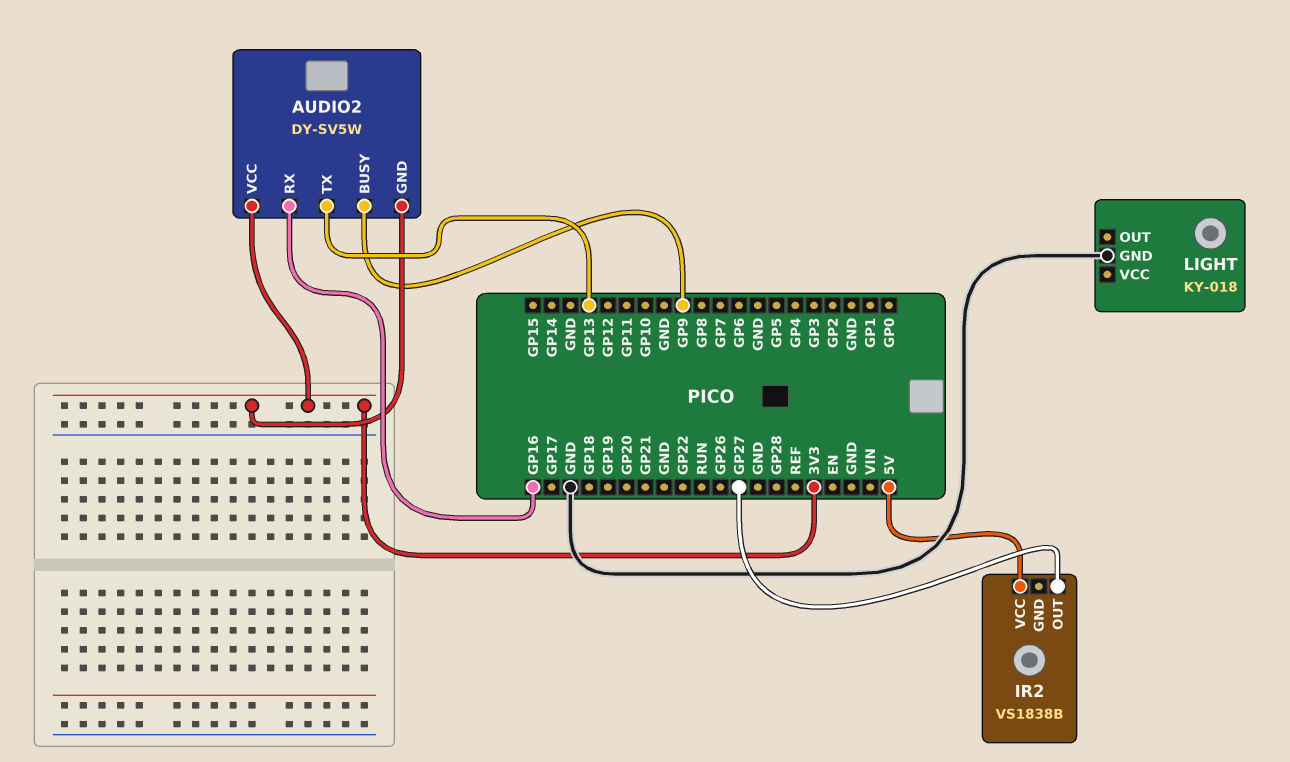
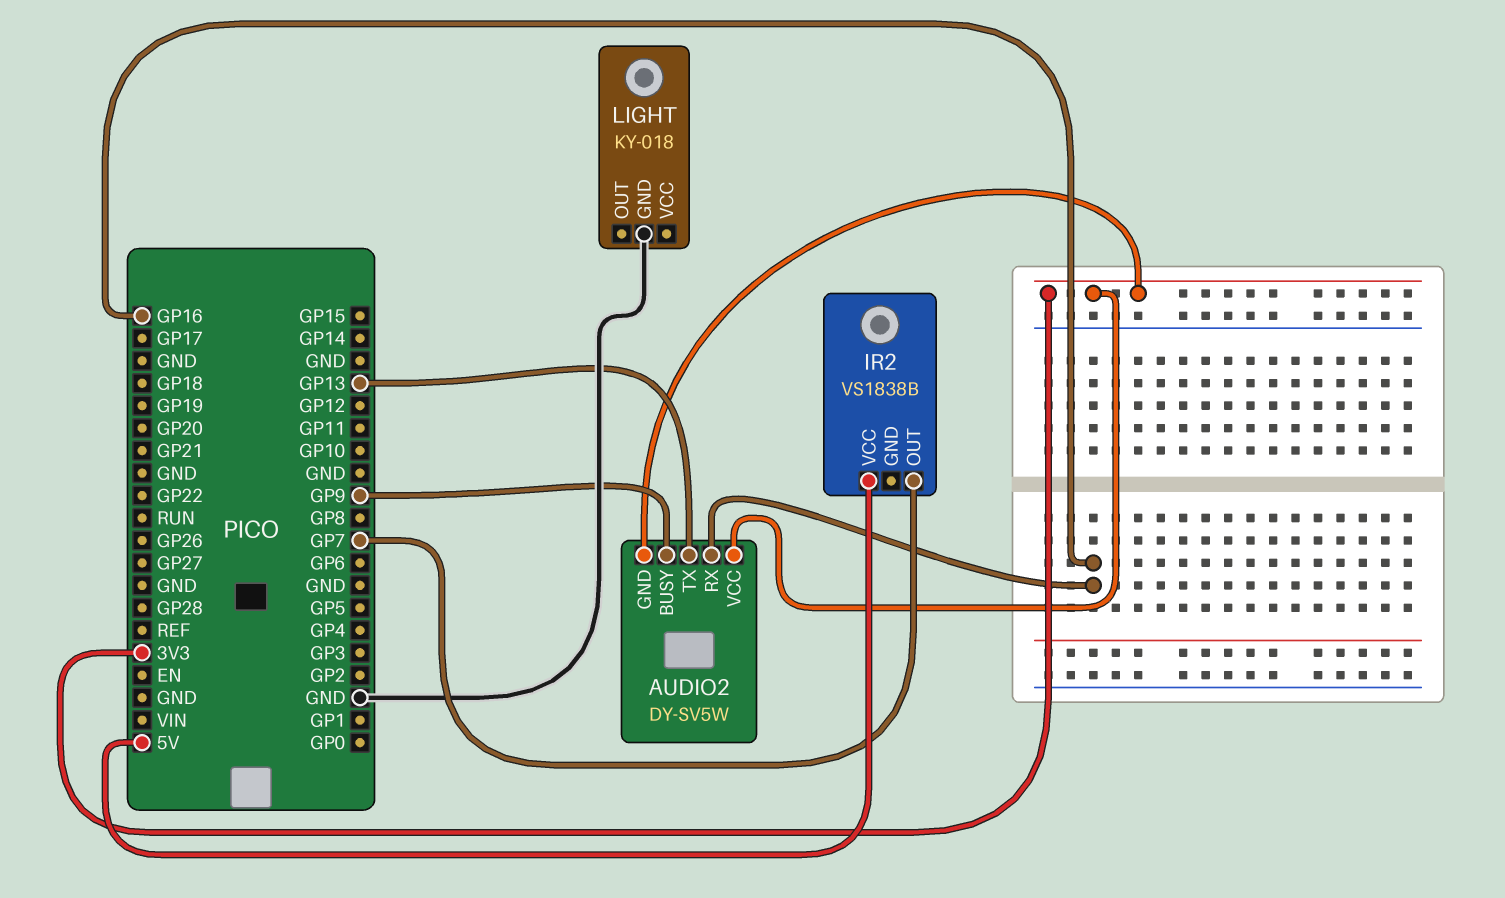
IR2 pin OUT: GP27 -> GP7

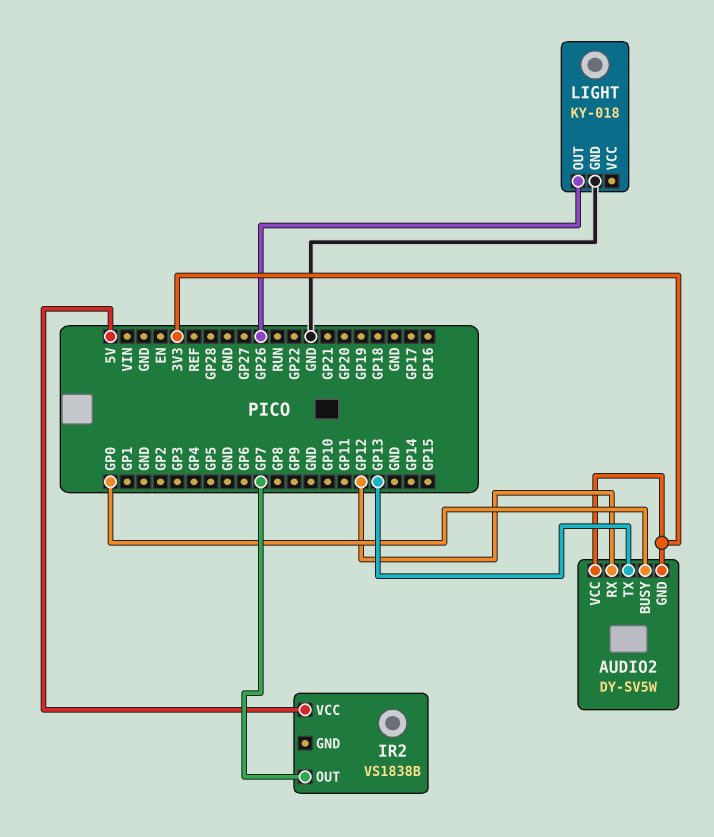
AUDIO2 pin BUSY: GP9 -> GP0
AUDIO2 pin RX: GP16 -> GP12
LIGHT pin OUT: none -> GP26

